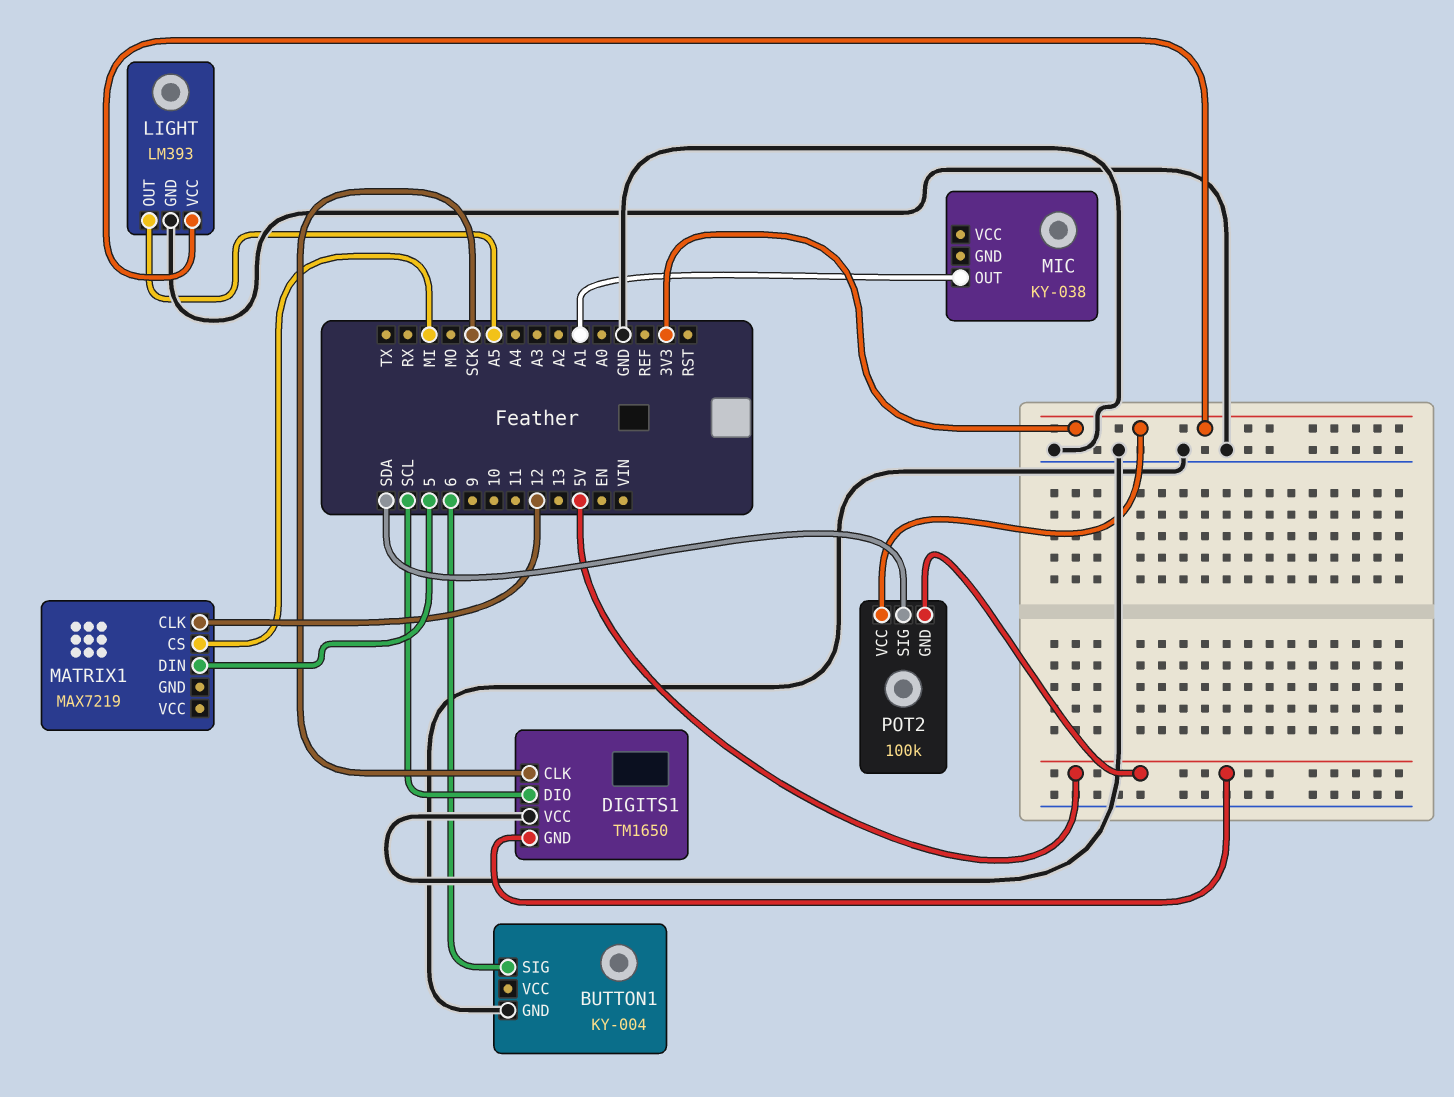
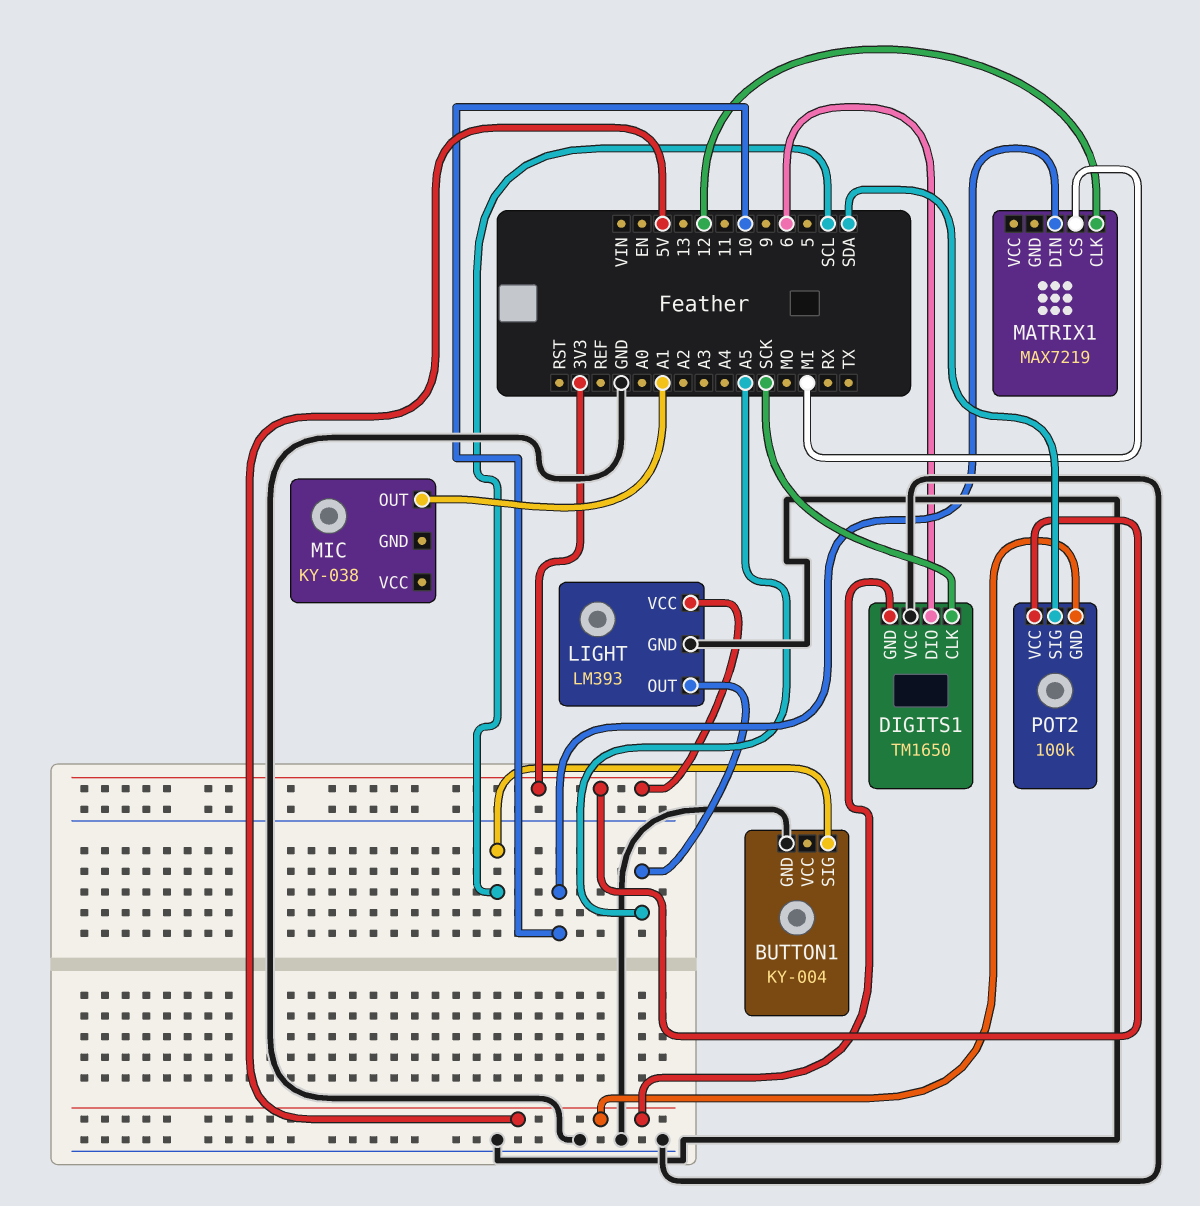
BUTTON1 pin SIG: 6 -> SCL
DIGITS1 pin DIO: SCL -> 6
MATRIX1 pin DIN: 5 -> 10

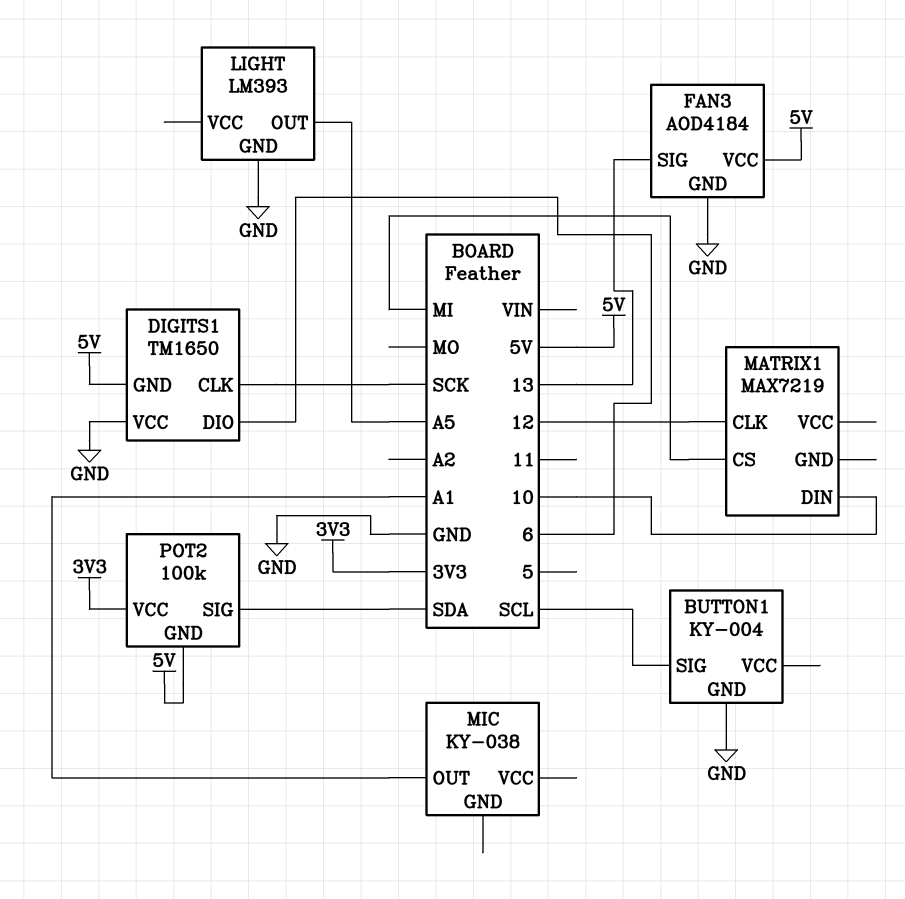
FAN3: none -> AOD4184
FAN3 pin GND: none -> GND
FAN3 pin SIG: none -> 13
FAN3 pin VCC: none -> 5V
LIGHT pin VCC: 3V3 -> none

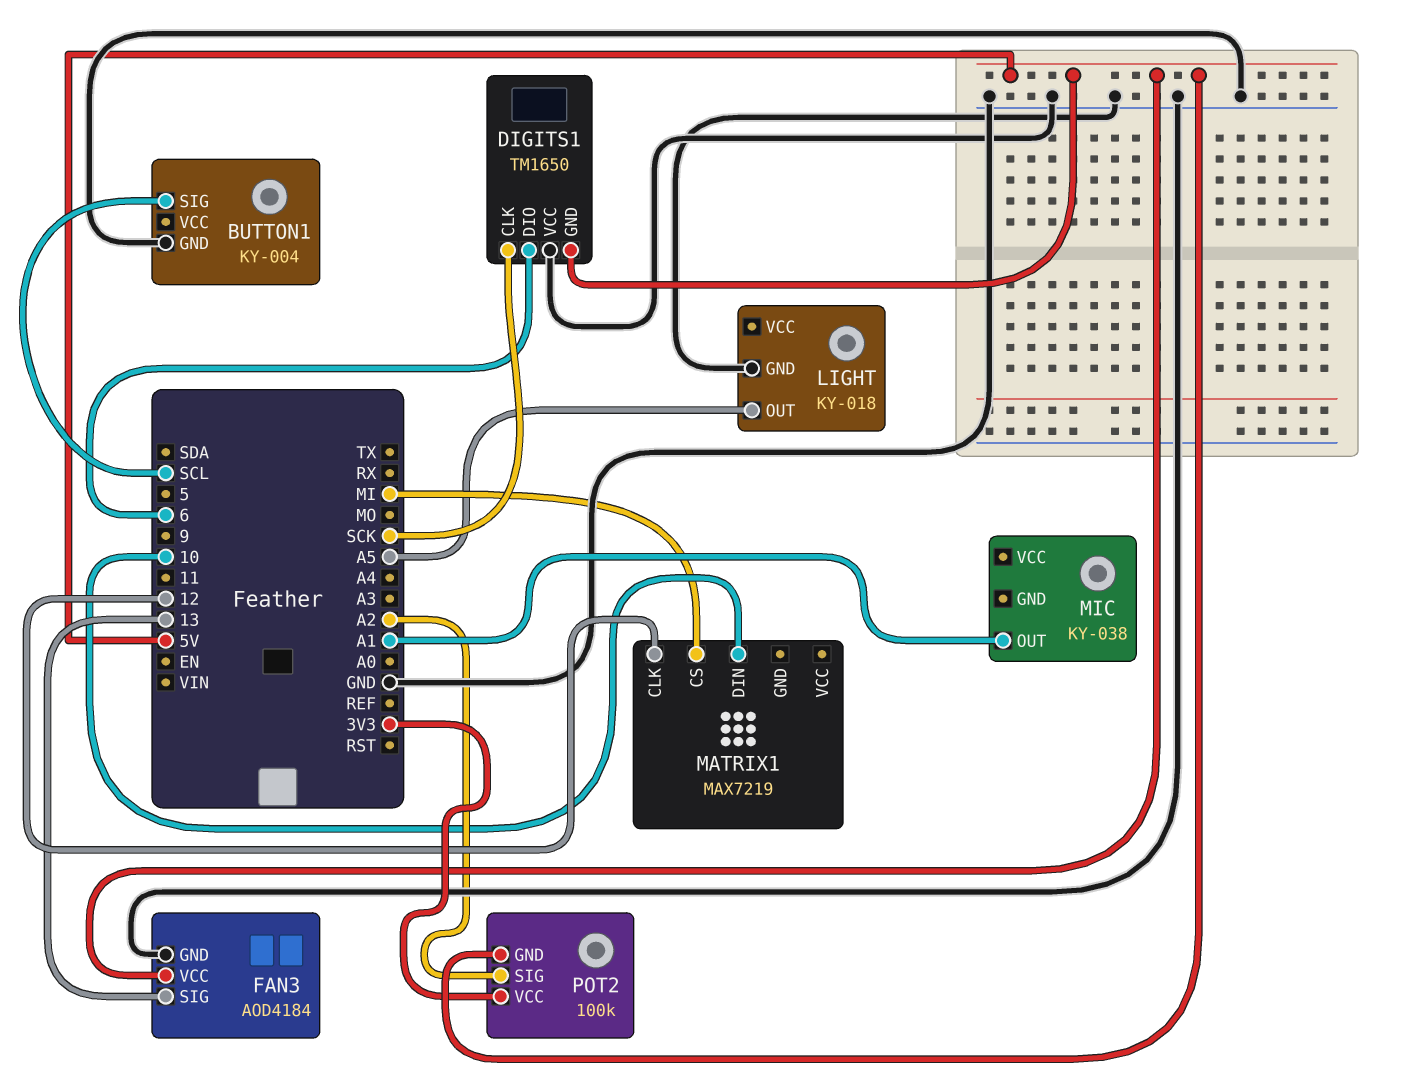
LIGHT: LM393 -> KY-018
POT2 pin SIG: SDA -> A2

